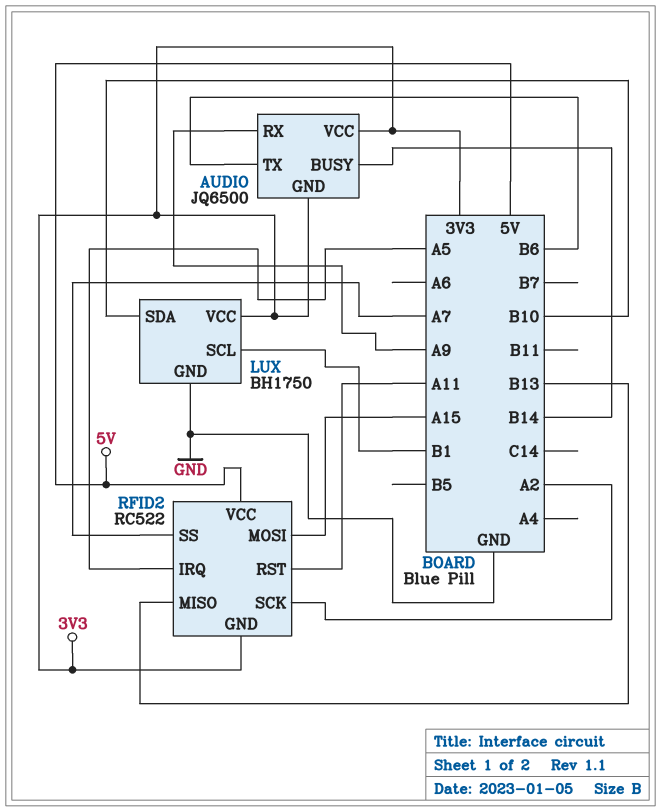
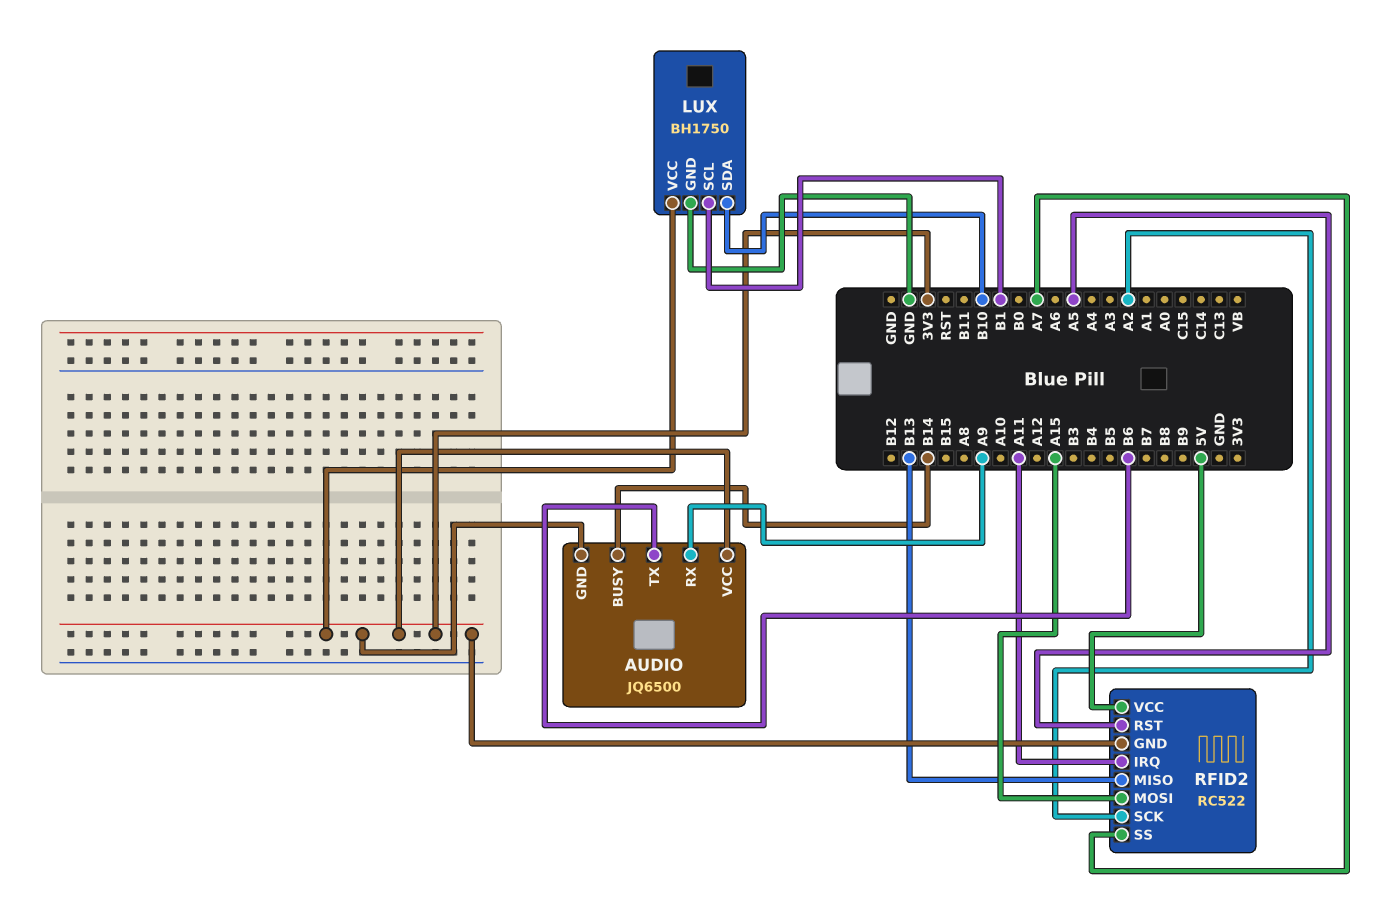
RFID2 pin IRQ: A5 -> A11
RFID2 pin RST: A11 -> A5

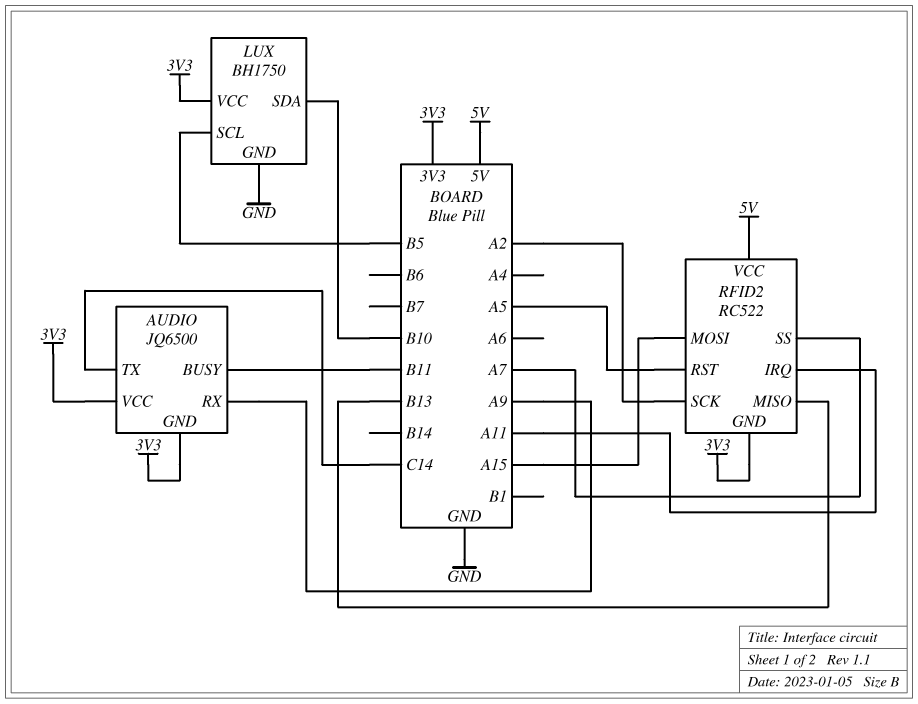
AUDIO pin BUSY: B14 -> B11
AUDIO pin TX: B6 -> C14
LUX pin SCL: B1 -> B5

